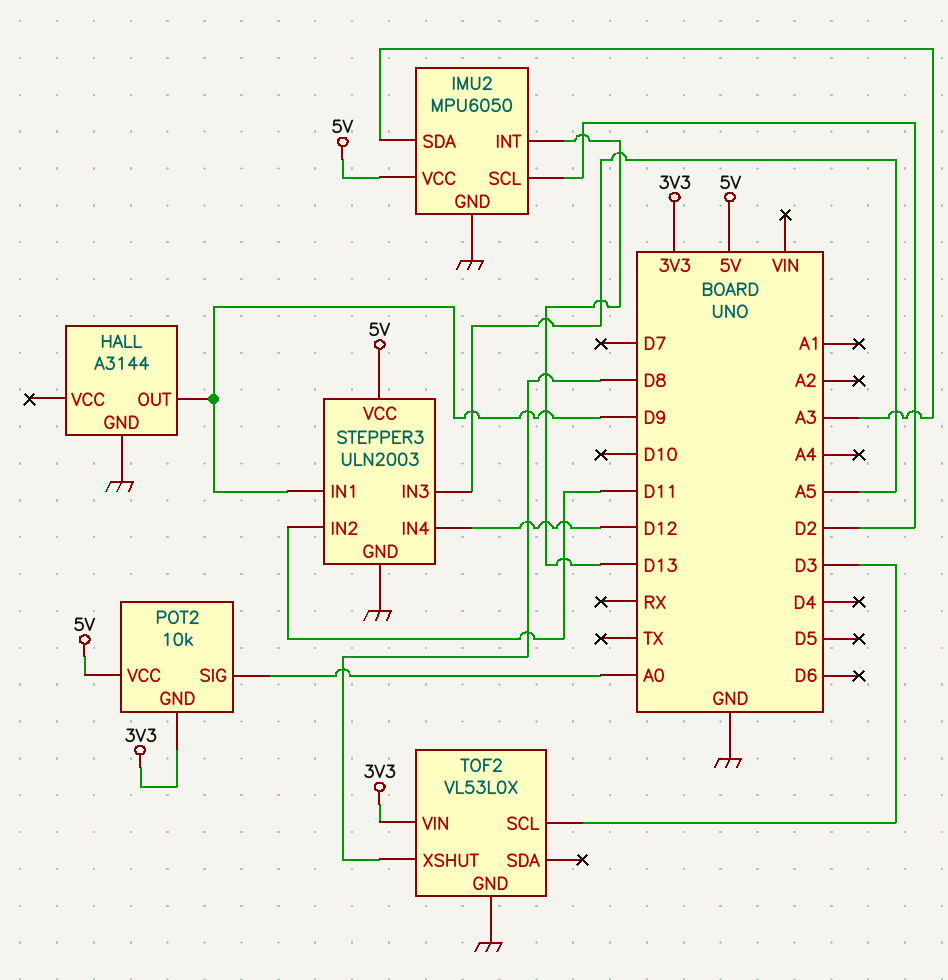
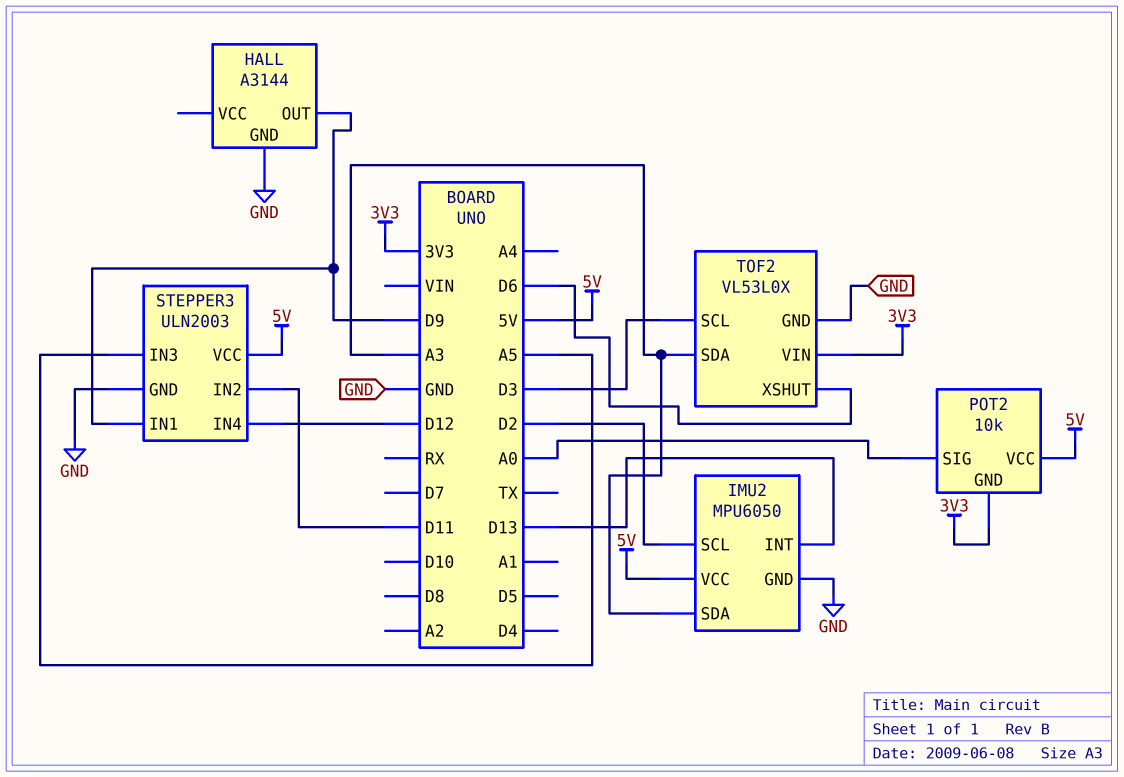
TOF2 pin SDA: none -> A3
TOF2 pin XSHUT: D8 -> D6

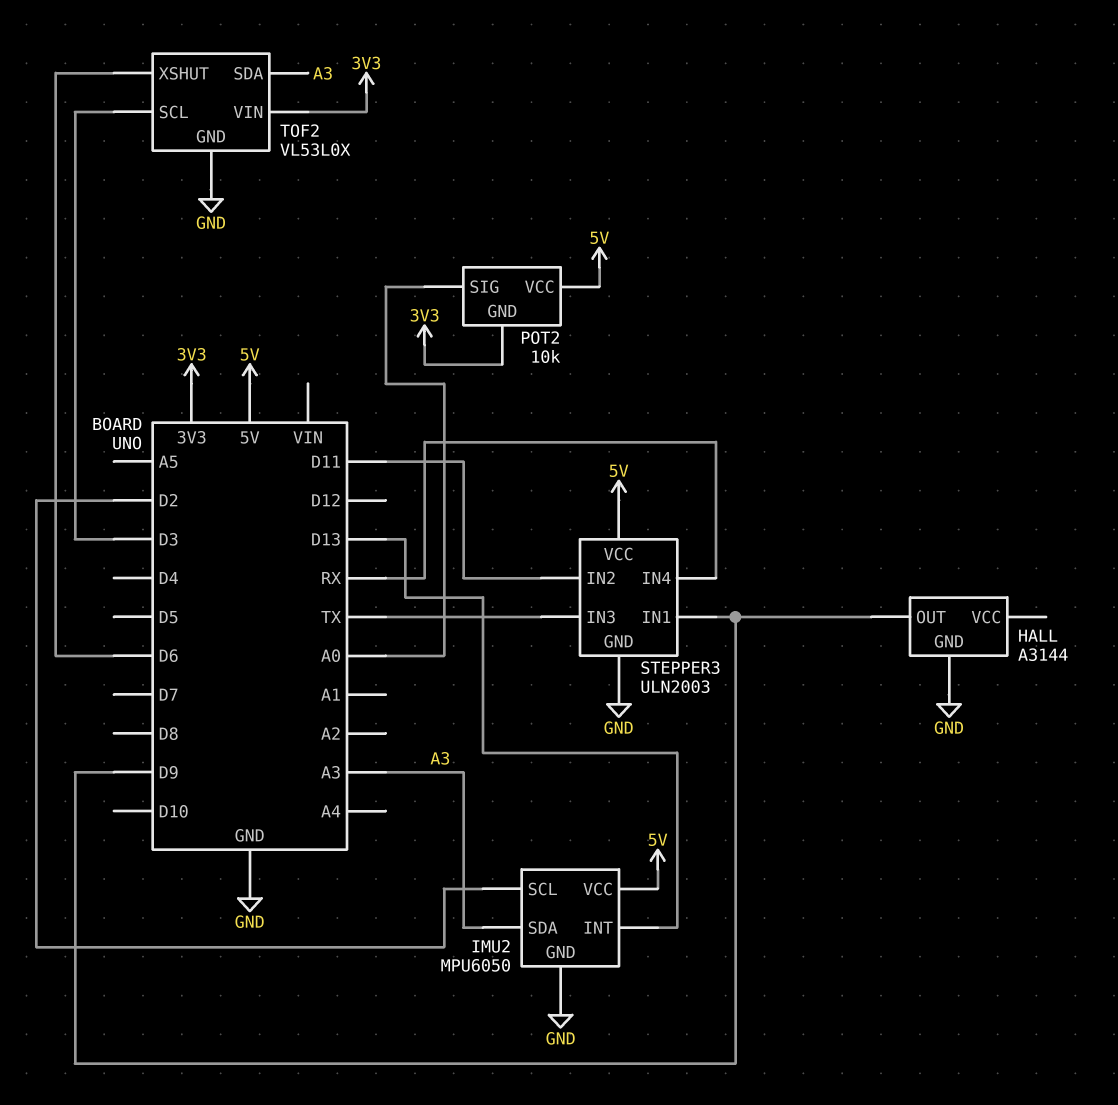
STEPPER3 pin IN3: A5 -> TX
STEPPER3 pin IN4: D12 -> RX

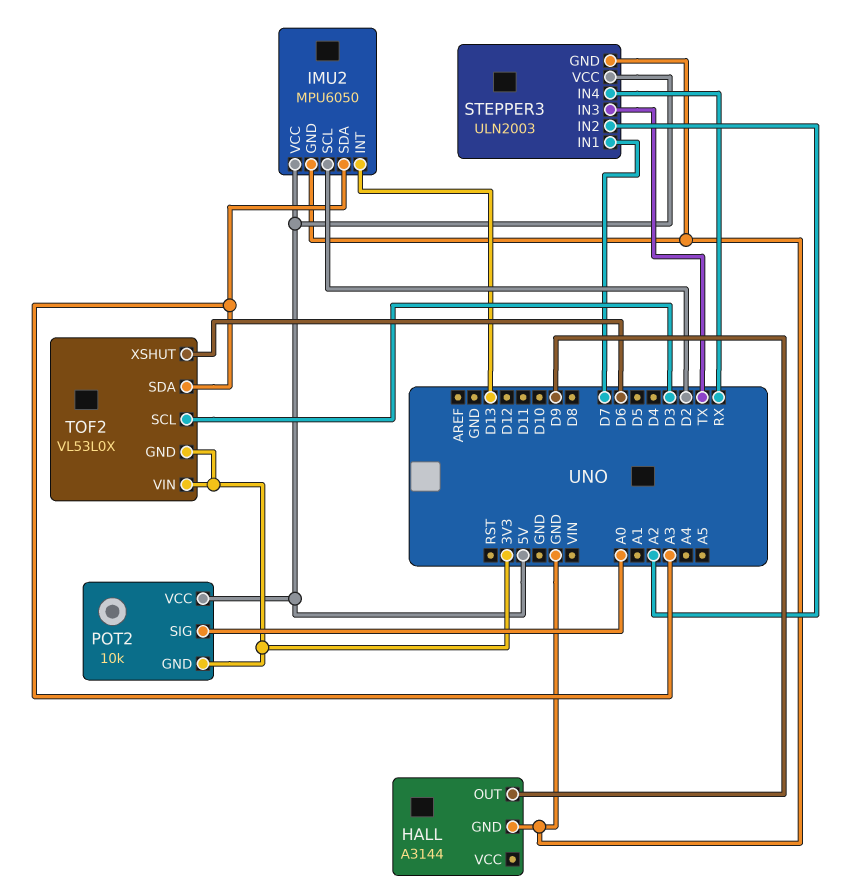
STEPPER3 pin IN1: D9 -> D7
STEPPER3 pin IN2: D11 -> A2
TOF2 pin GND: GND -> 3V3

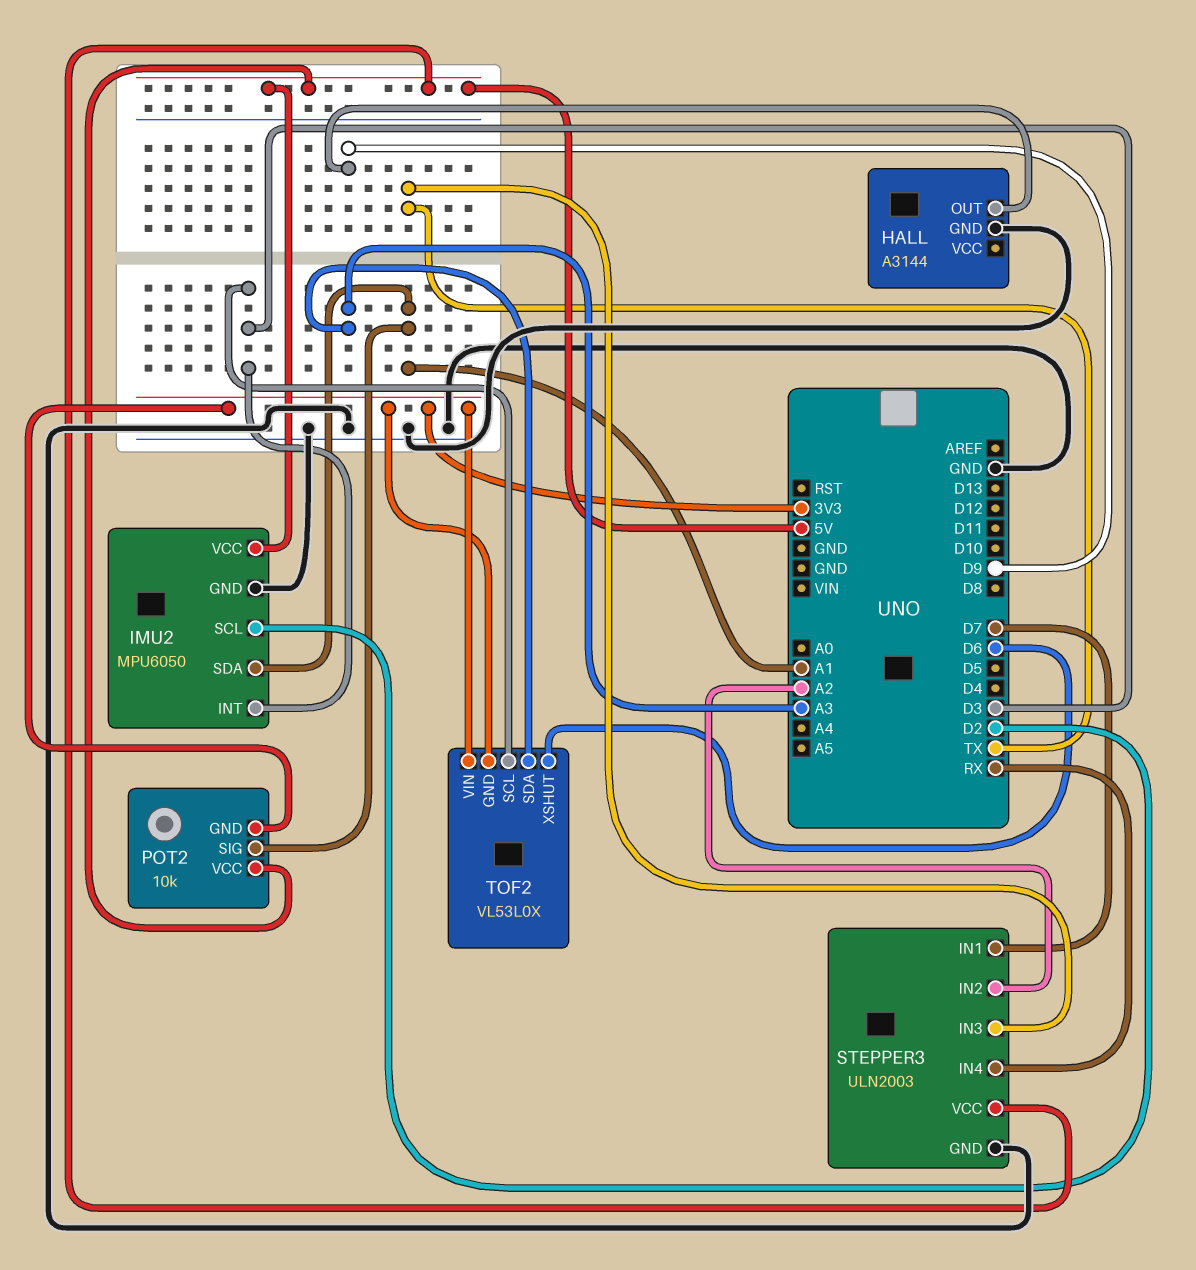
IMU2 pin INT: D13 -> D3
IMU2 pin SDA: A3 -> A1
POT2 pin SIG: A0 -> A1

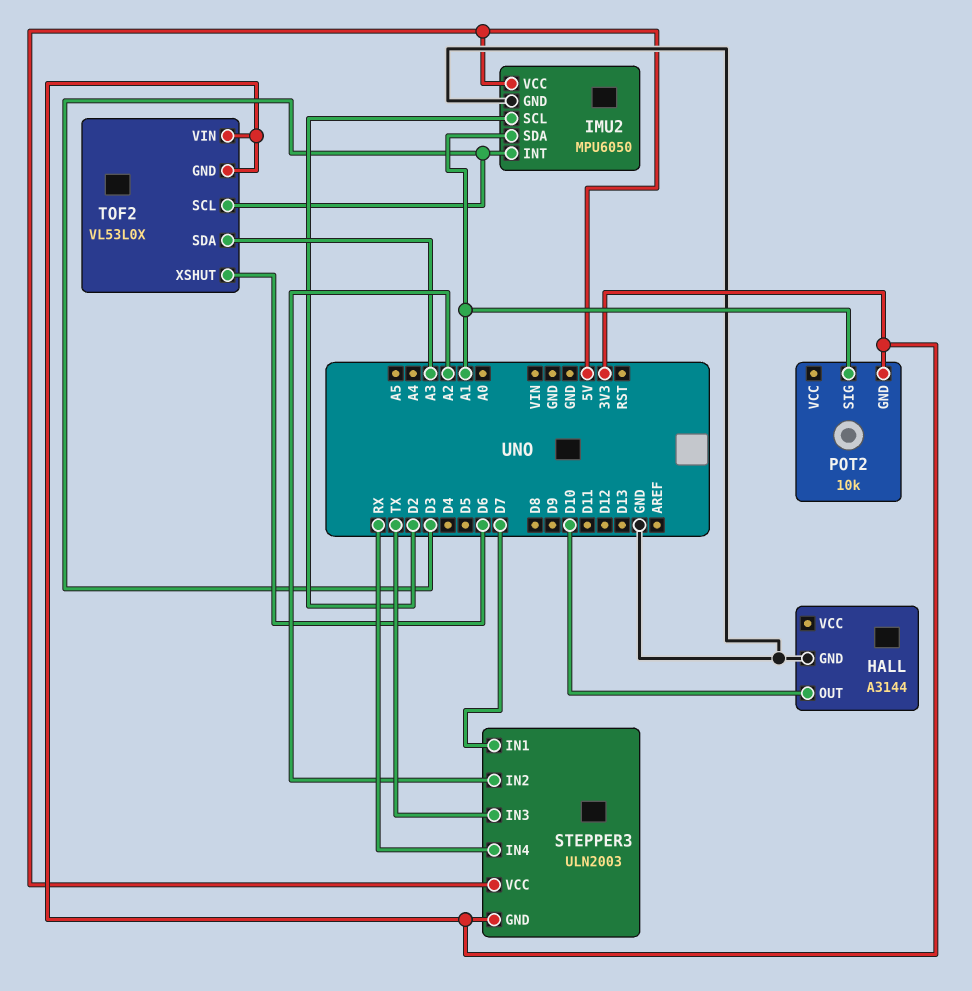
HALL pin OUT: D9 -> D10
POT2 pin VCC: 5V -> none
STEPPER3 pin GND: GND -> 3V3

